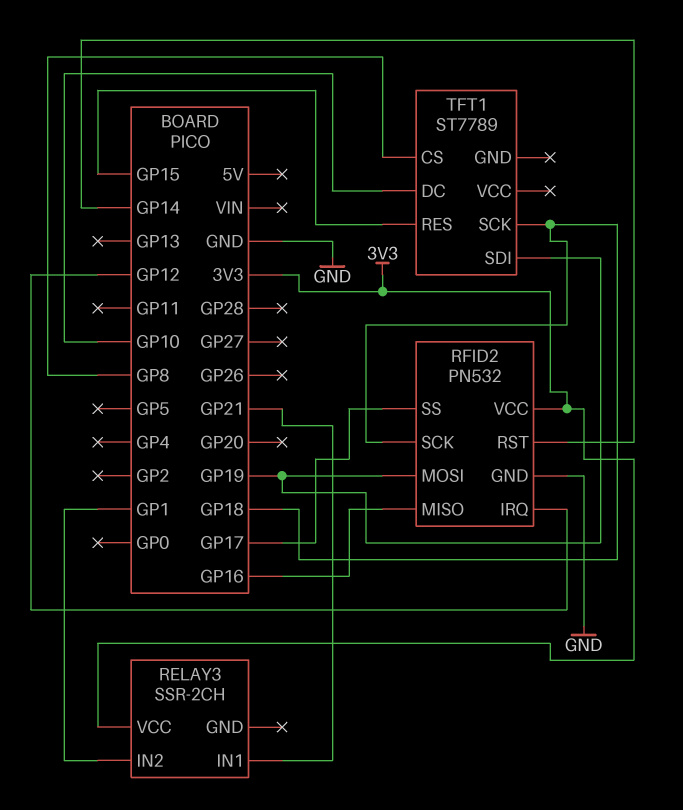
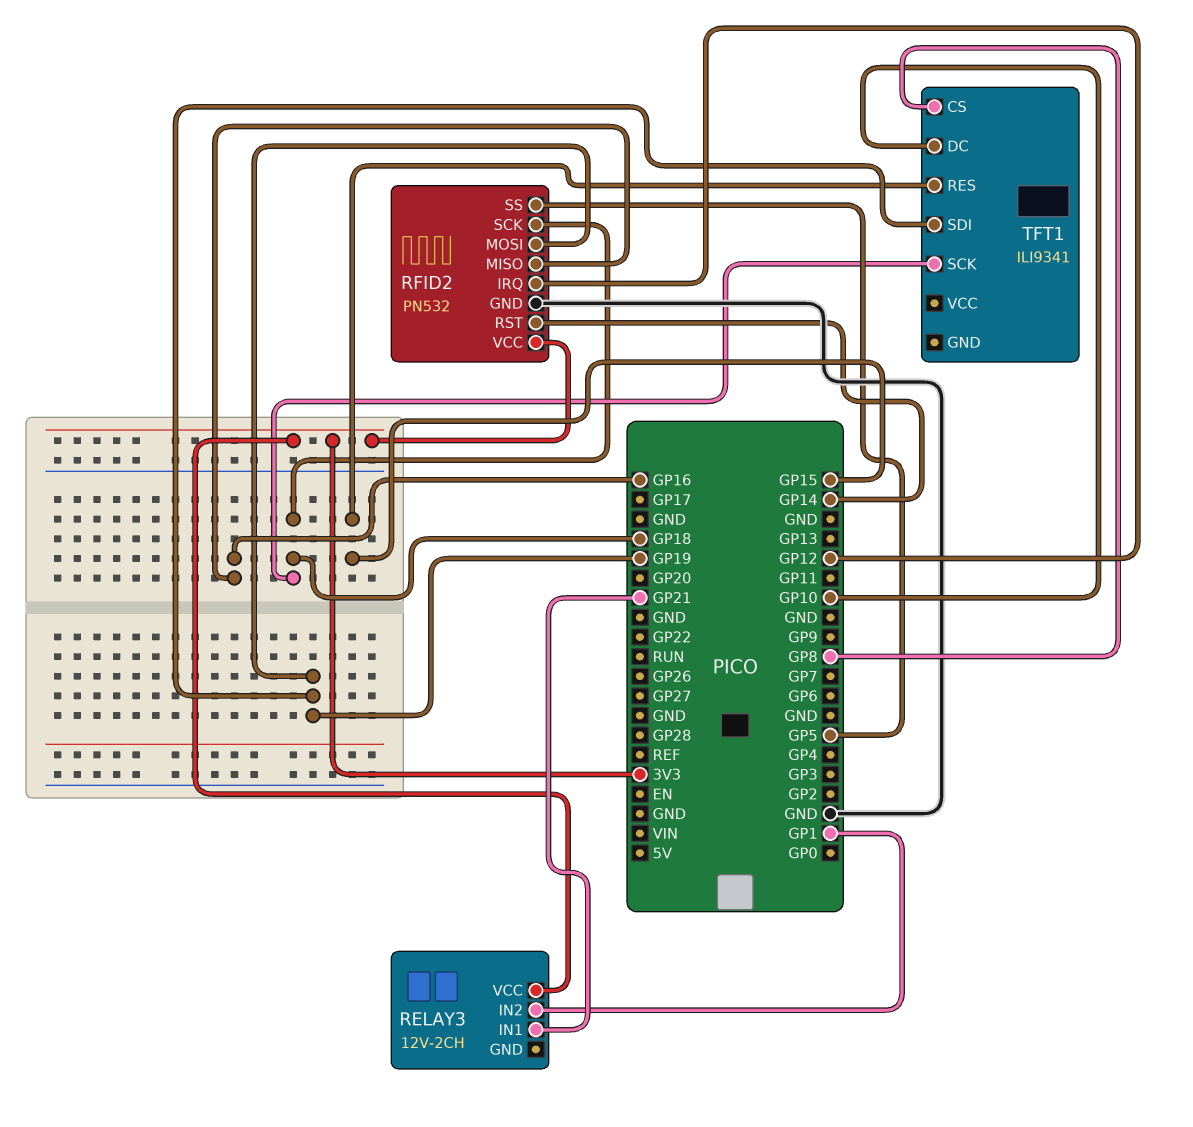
RELAY3: SSR-2CH -> 12V-2CH
RFID2 pin SS: GP17 -> GP5
TFT1: ST7789 -> ILI9341

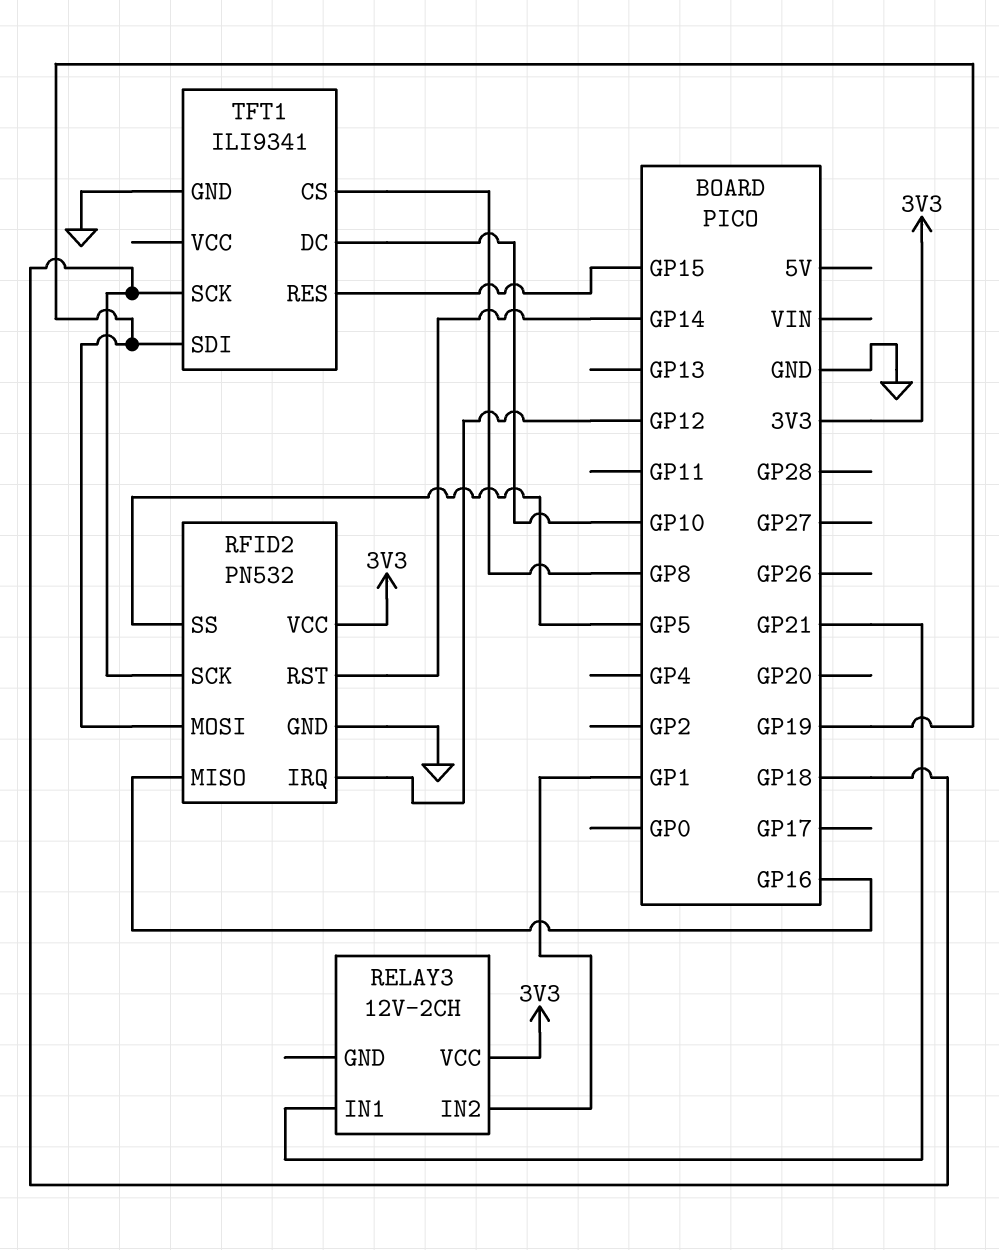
TFT1 pin GND: none -> GND

